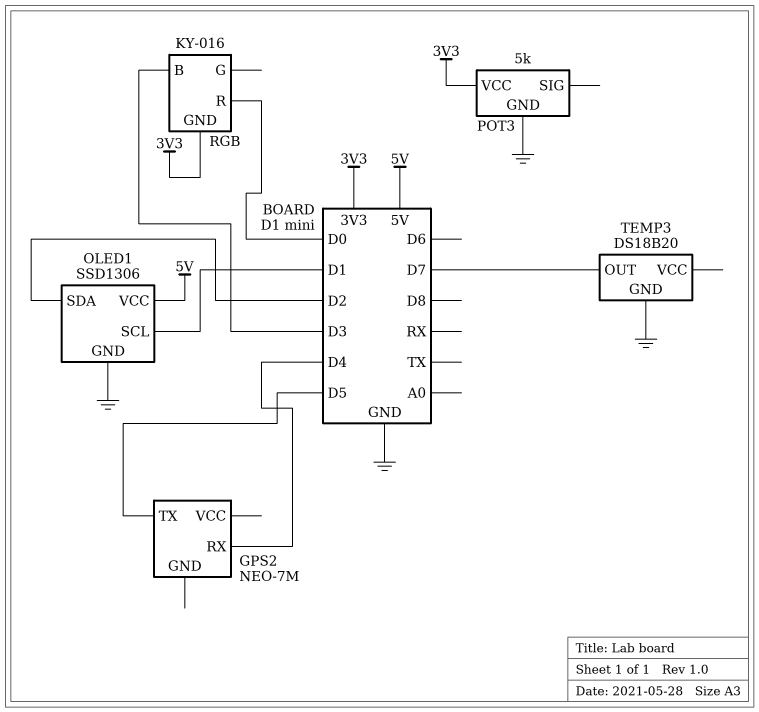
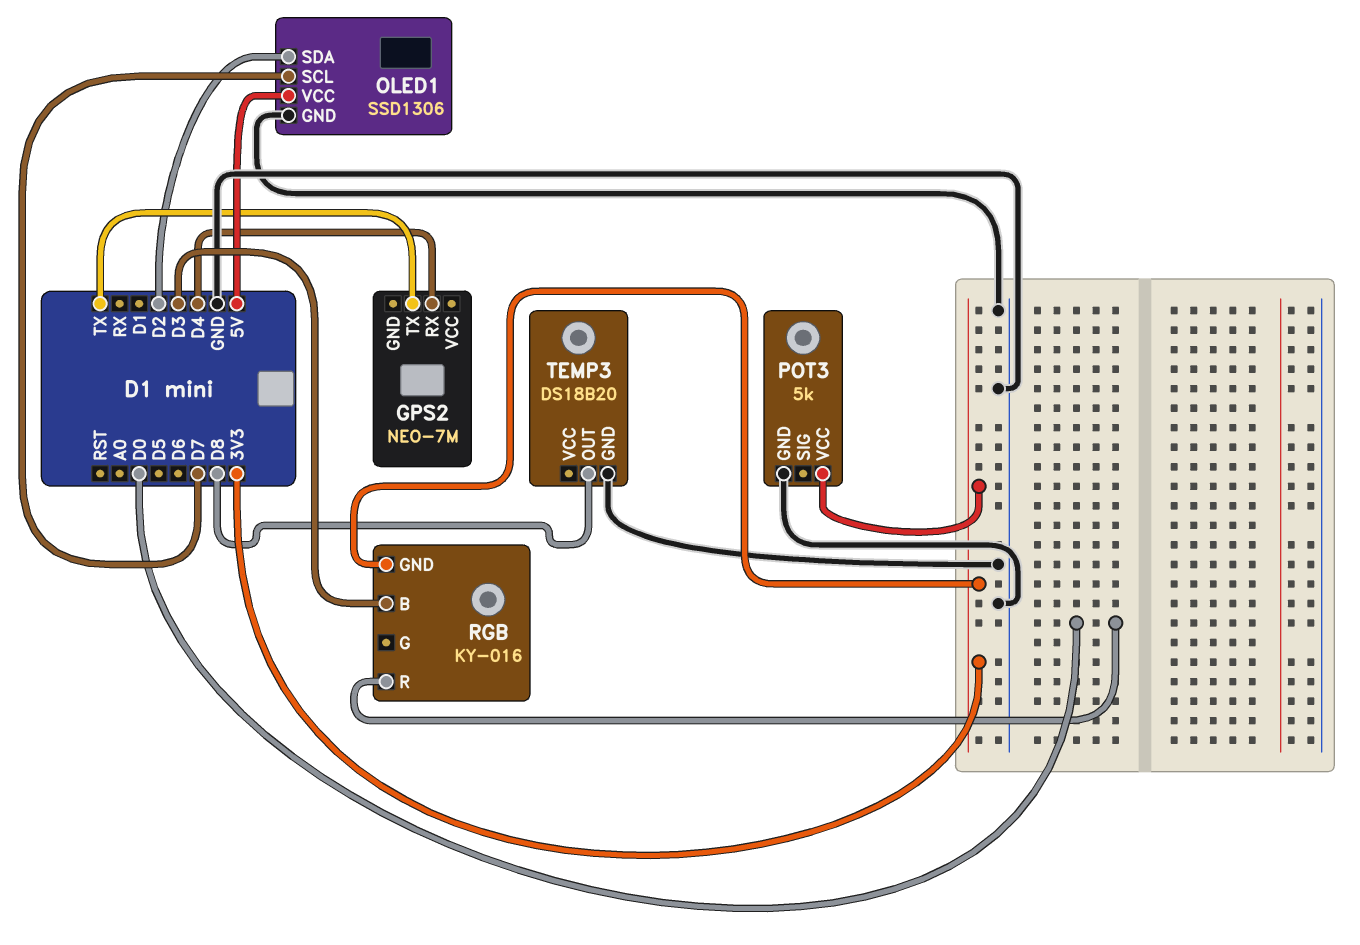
GPS2 pin TX: D5 -> TX
OLED1 pin SCL: D1 -> D7
TEMP3 pin OUT: D7 -> D8

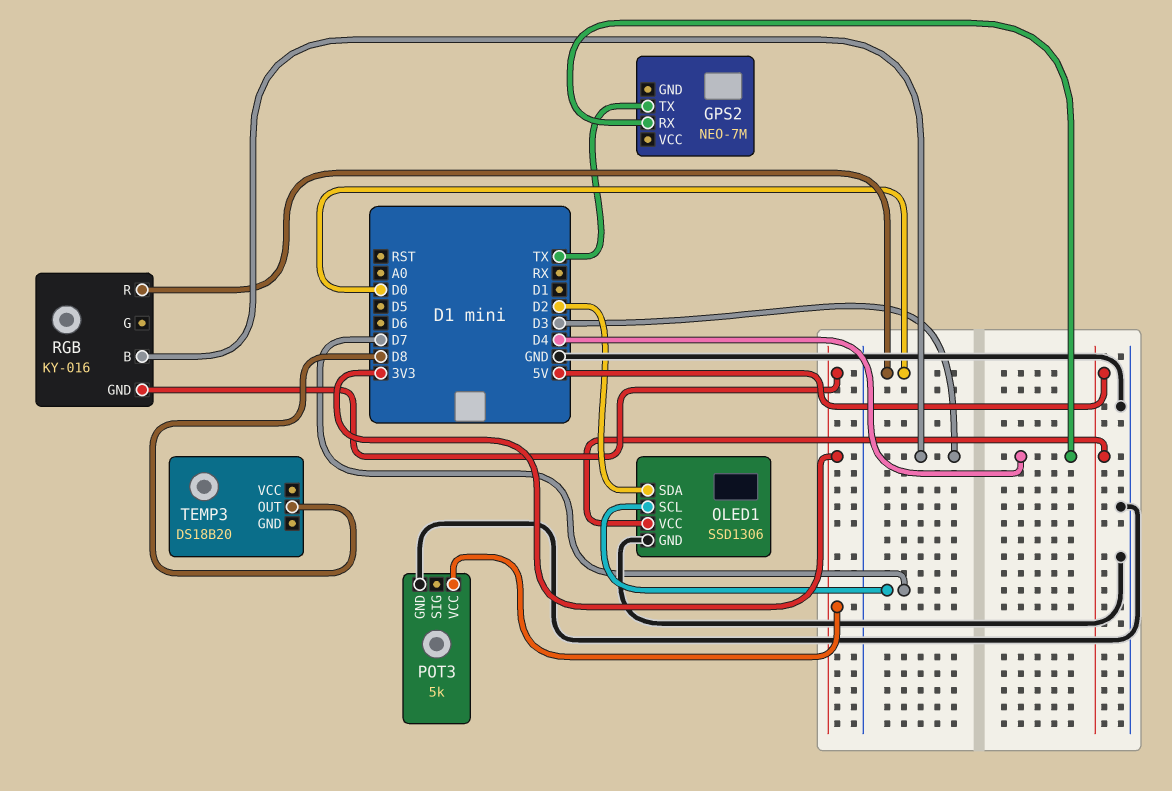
TEMP3 pin GND: GND -> none

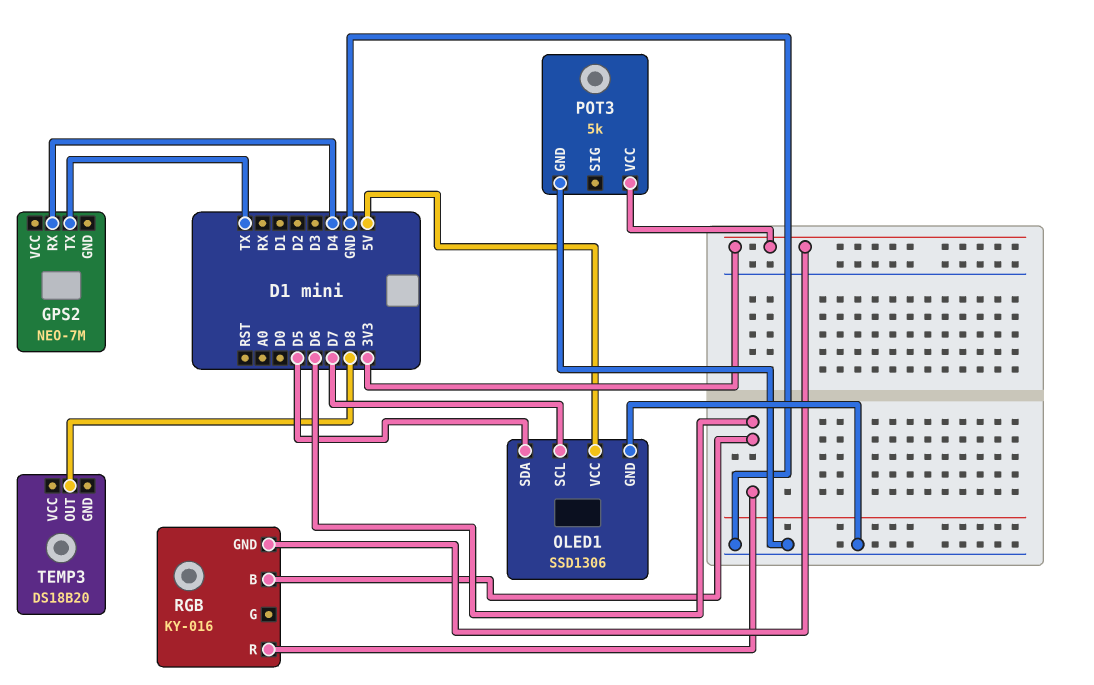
OLED1 pin SDA: D2 -> D5
RGB pin B: D3 -> D6
RGB pin R: D0 -> D6

